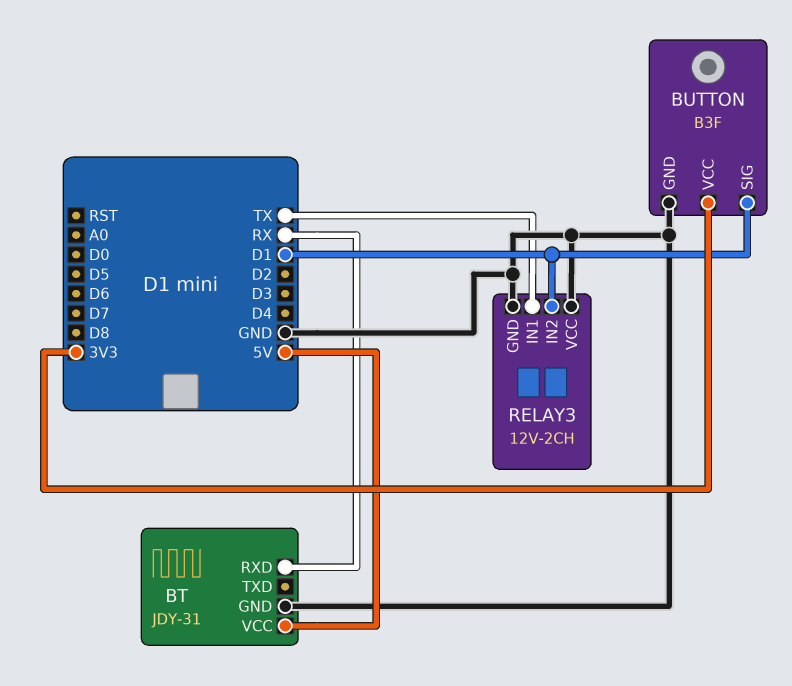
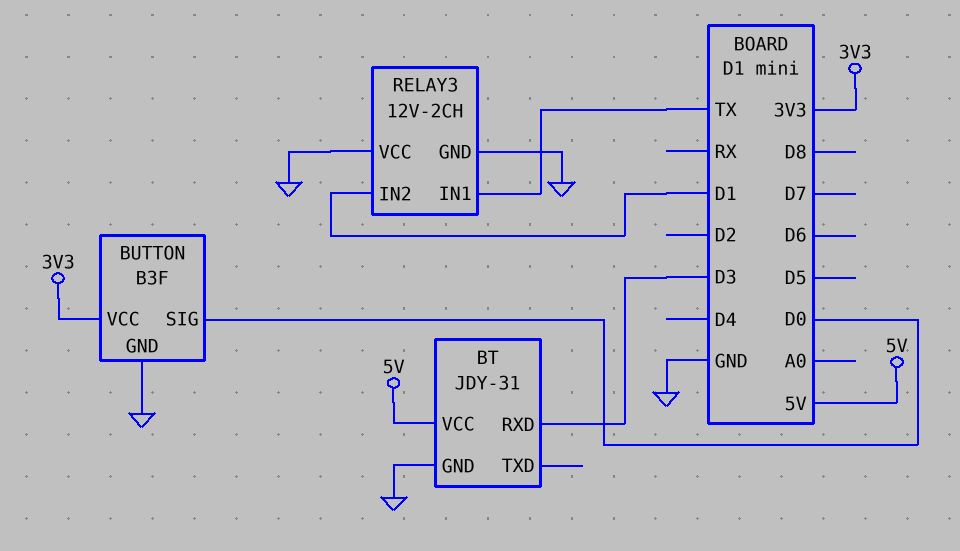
BT pin RXD: RX -> D3
BUTTON pin SIG: D1 -> D0

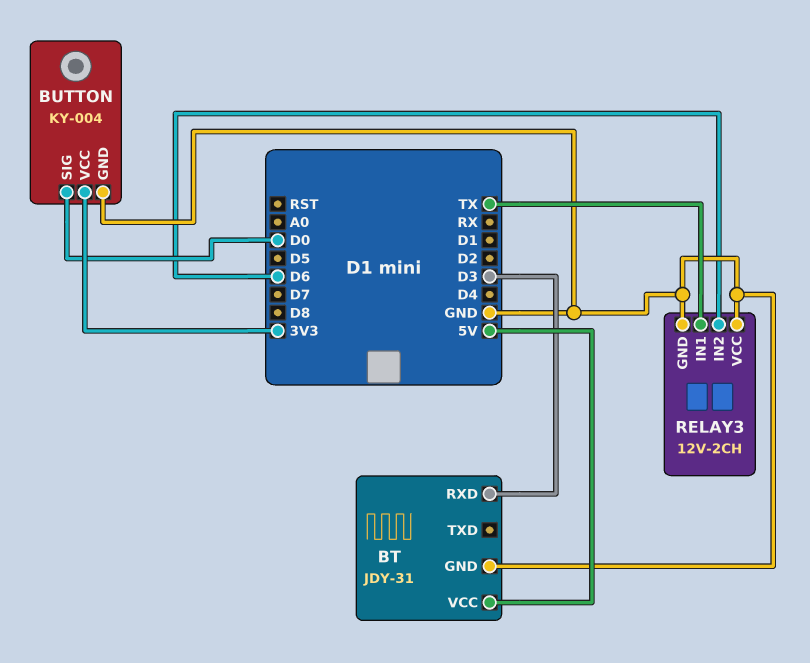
BUTTON: B3F -> KY-004
RELAY3 pin IN2: D1 -> D6

